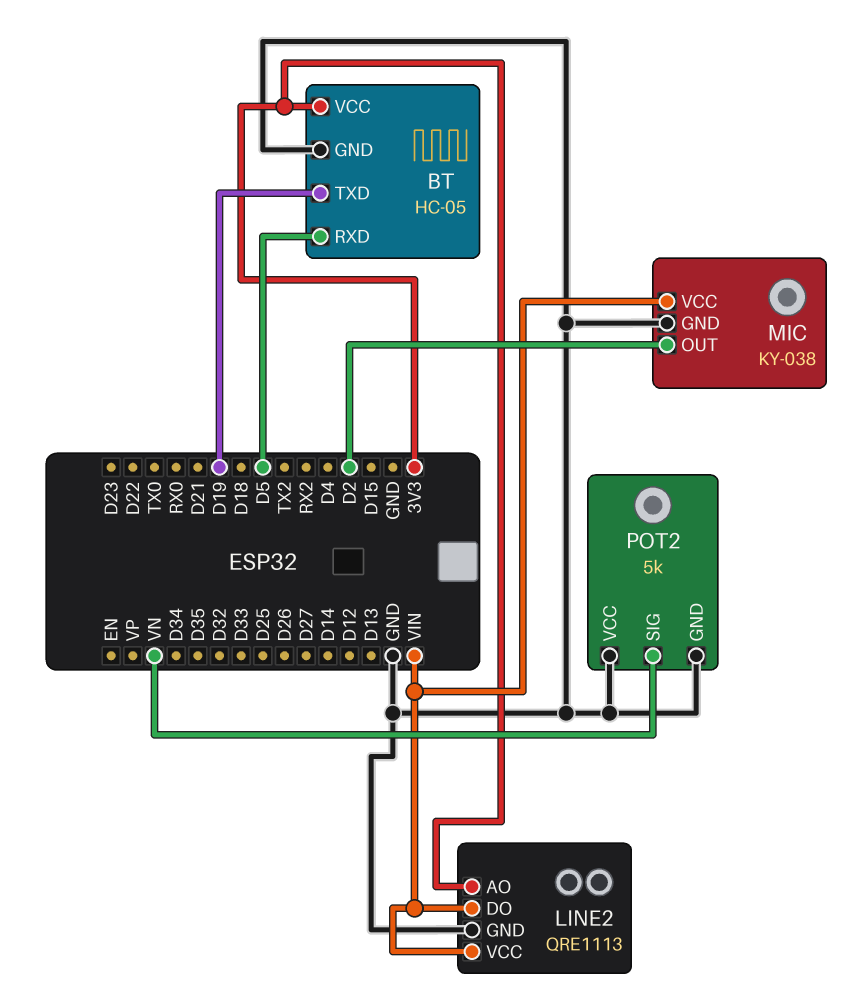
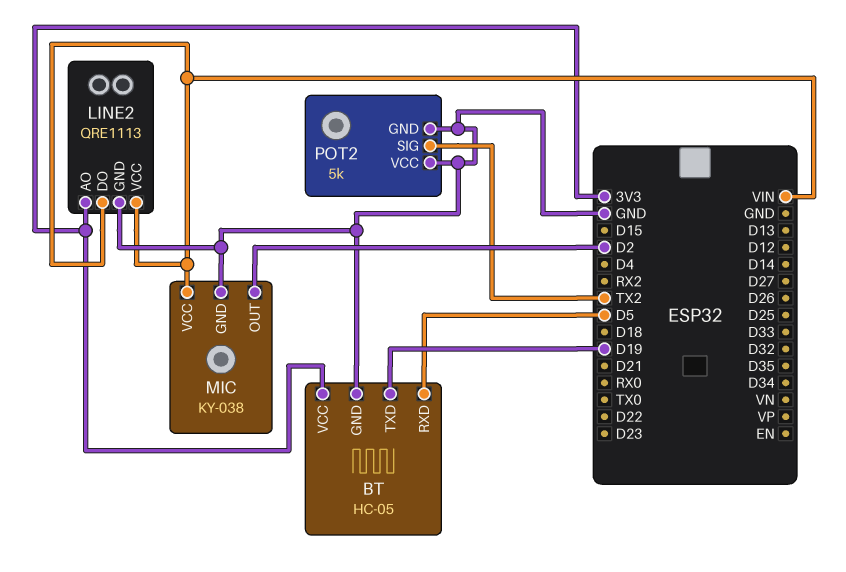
POT2 pin SIG: VN -> TX2

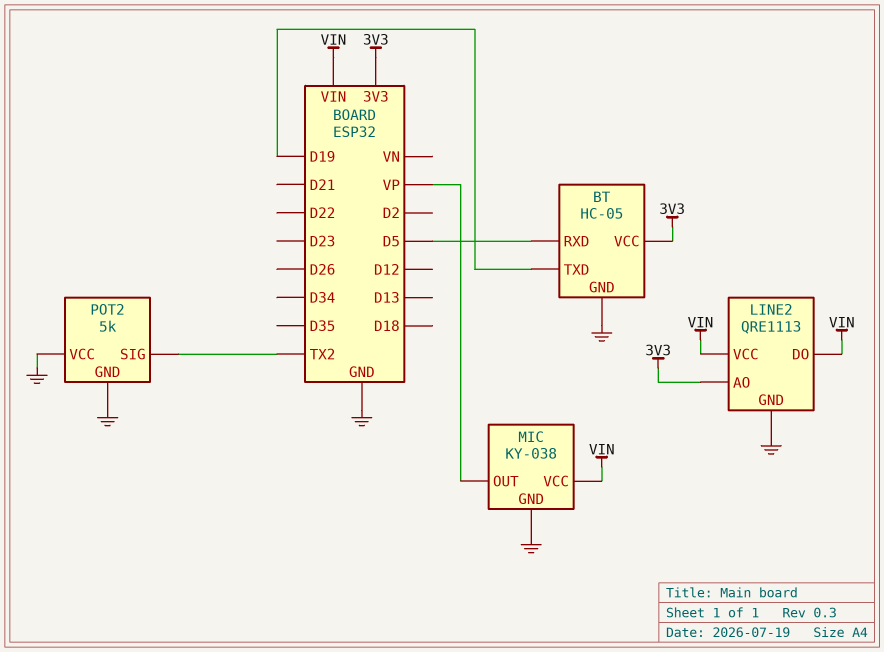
MIC pin OUT: D2 -> VP

